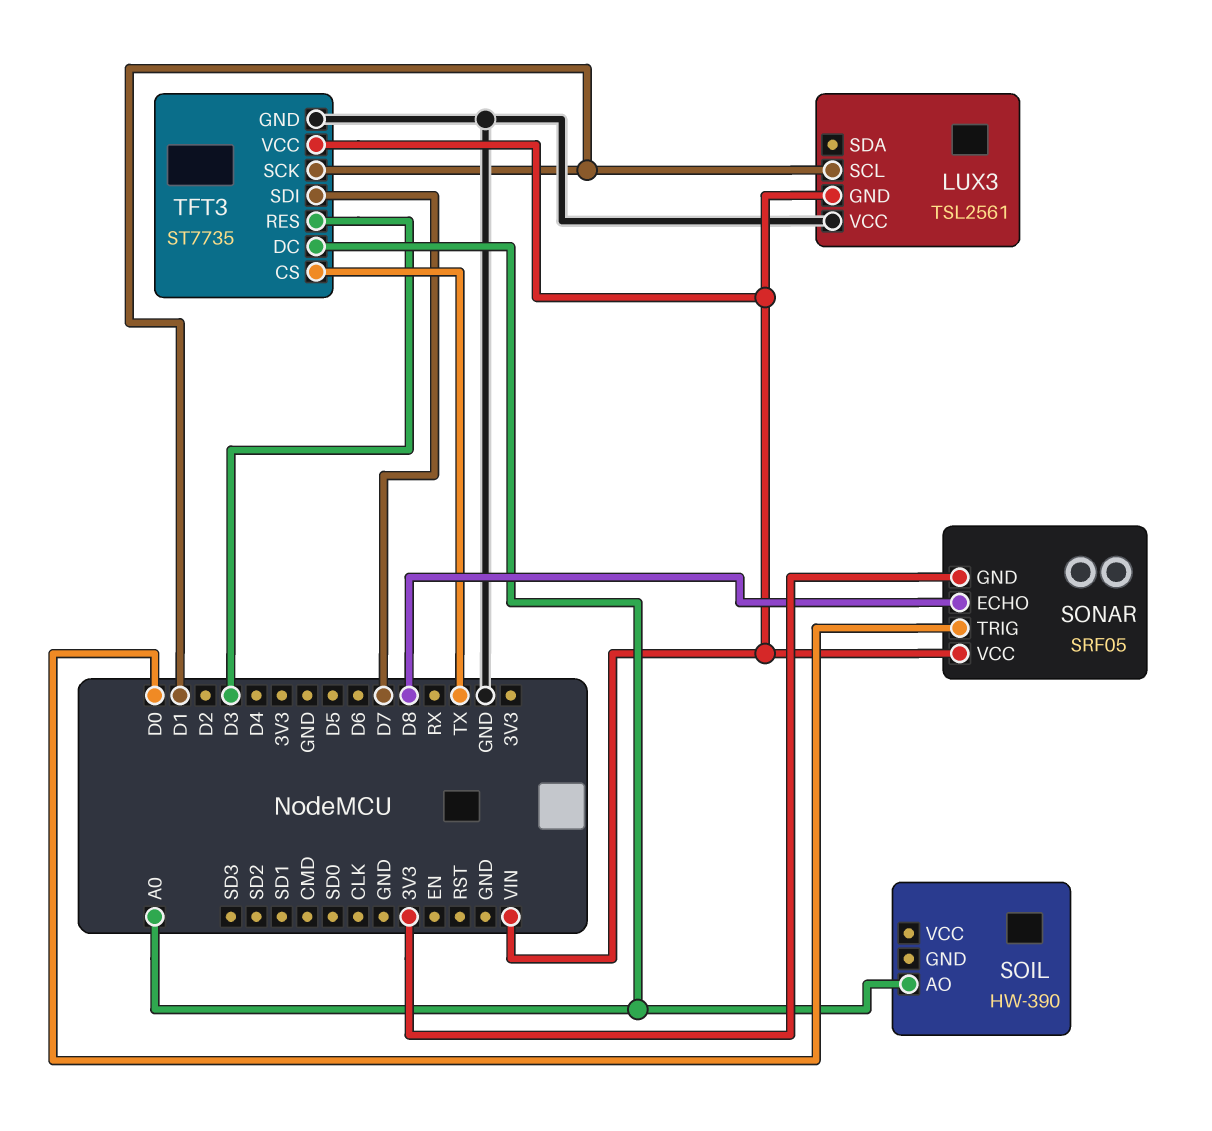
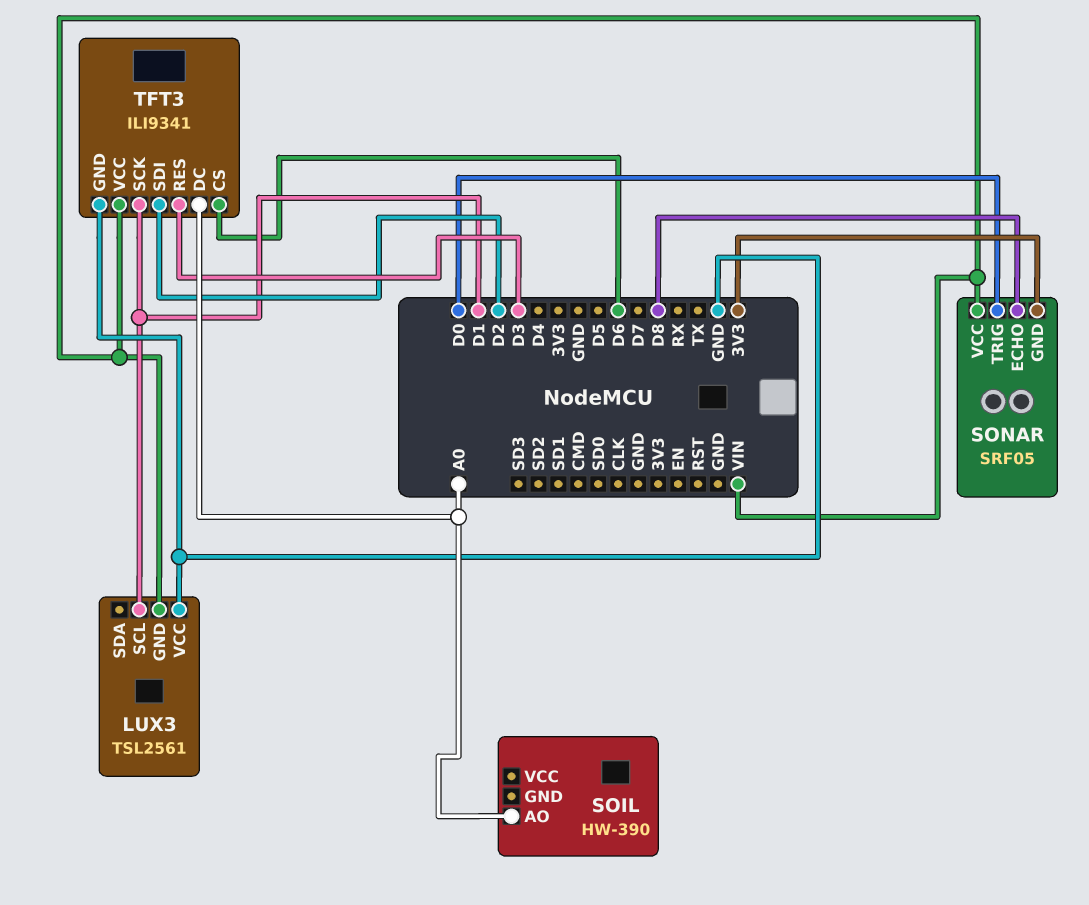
TFT3: ST7735 -> ILI9341
TFT3 pin CS: TX -> D6
TFT3 pin SDI: D7 -> D2

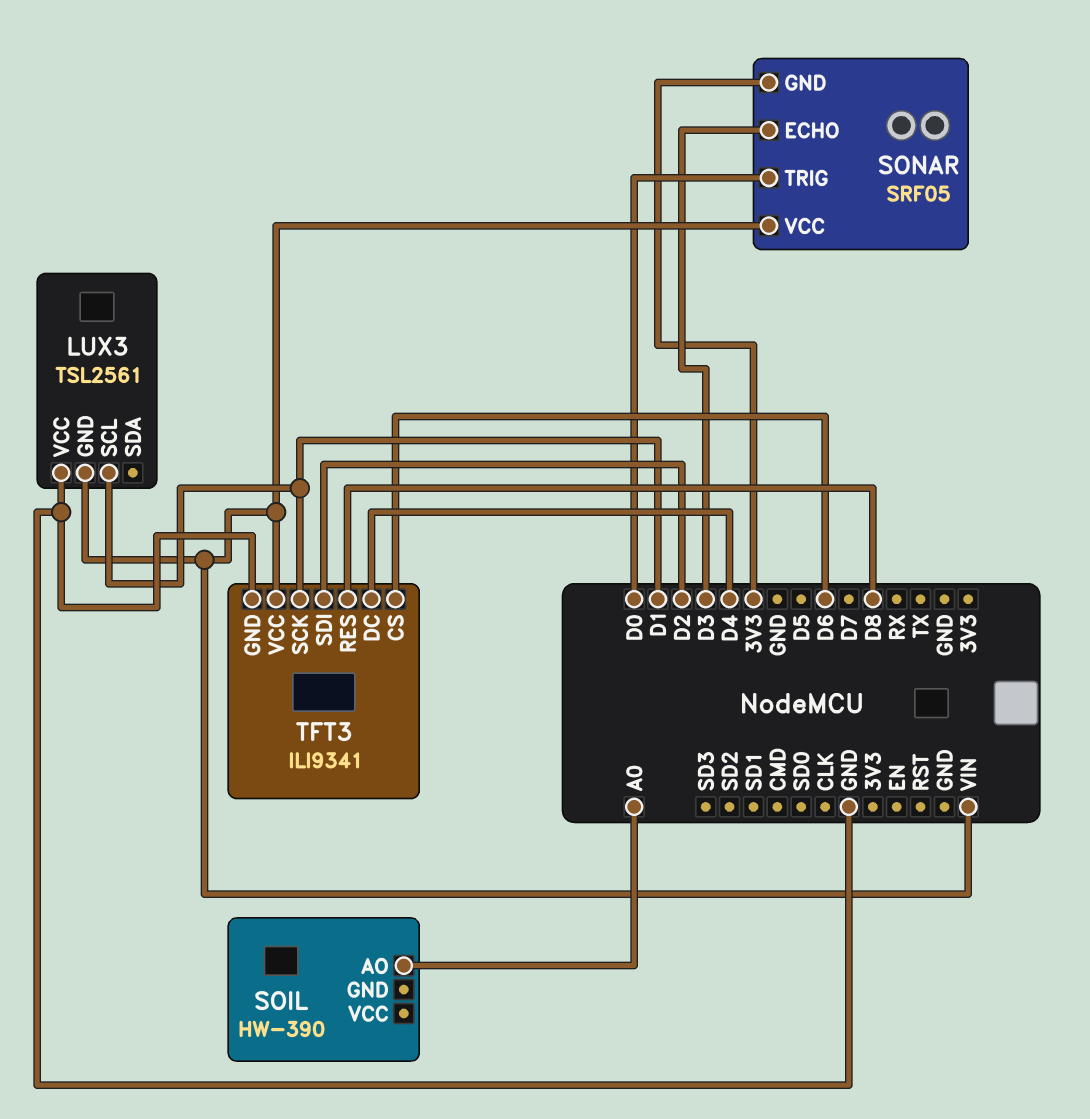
SONAR pin ECHO: D8 -> D3
TFT3 pin DC: A0 -> D4
TFT3 pin RES: D3 -> D8

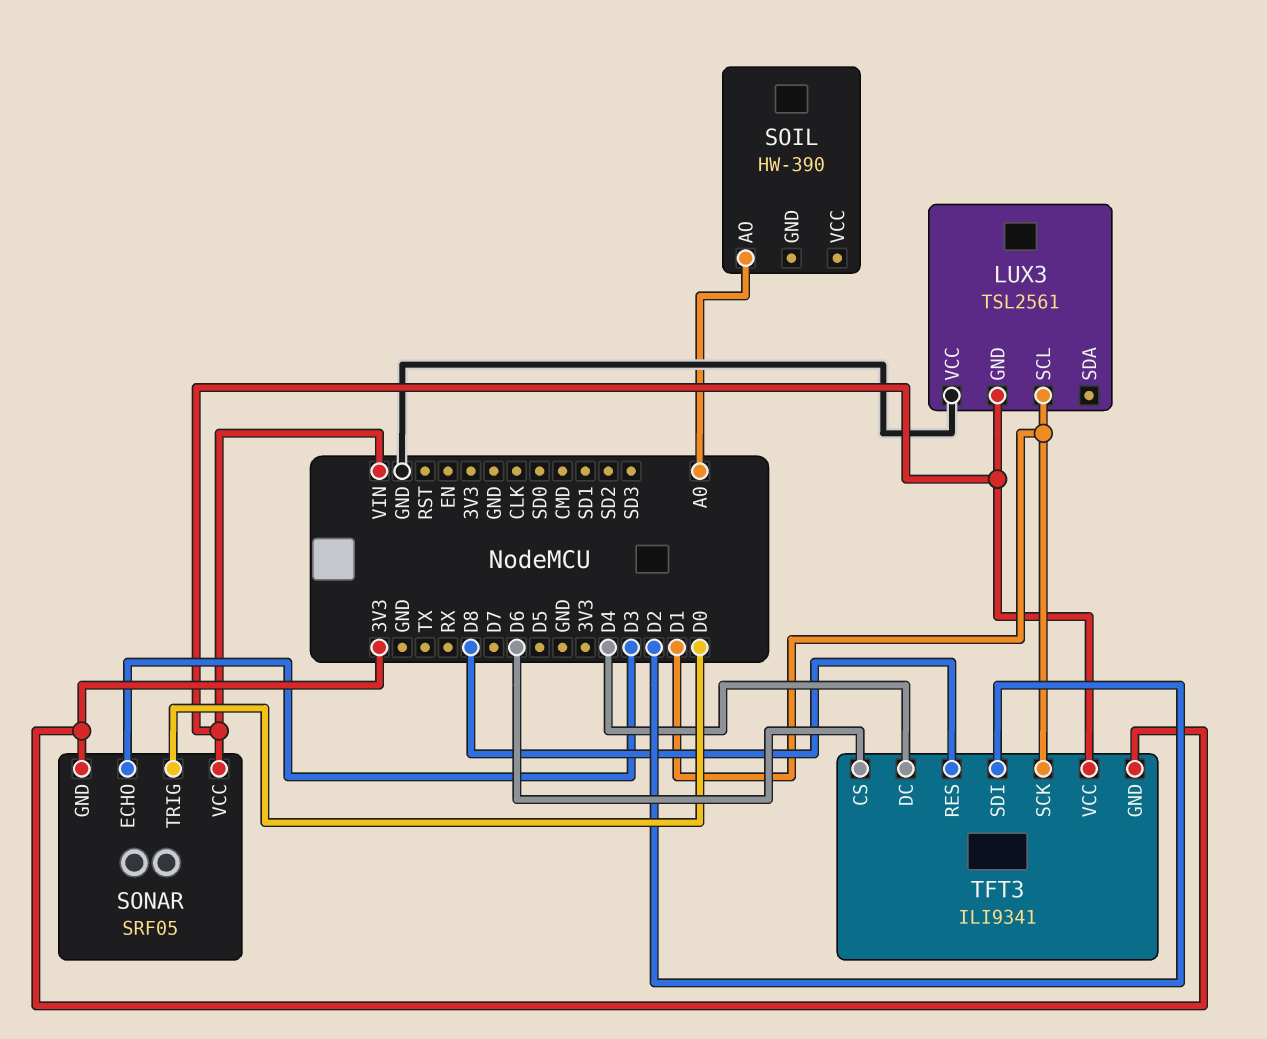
TFT3 pin GND: GND -> 3V3

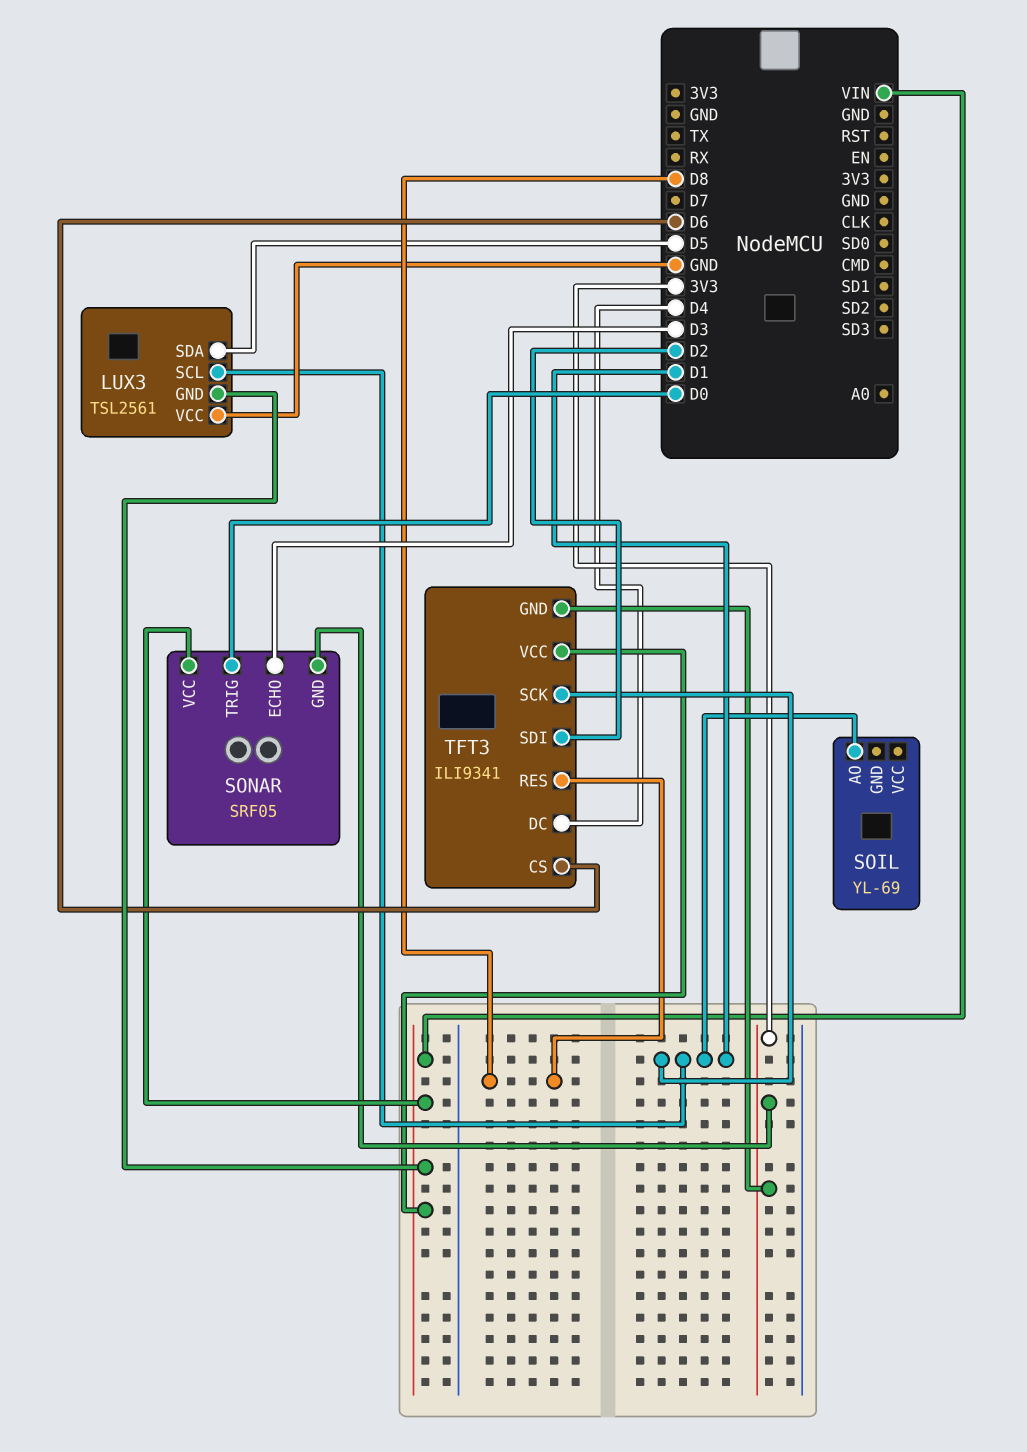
LUX3 pin SDA: none -> D5
SOIL: HW-390 -> YL-69
SOIL pin AO: A0 -> D1

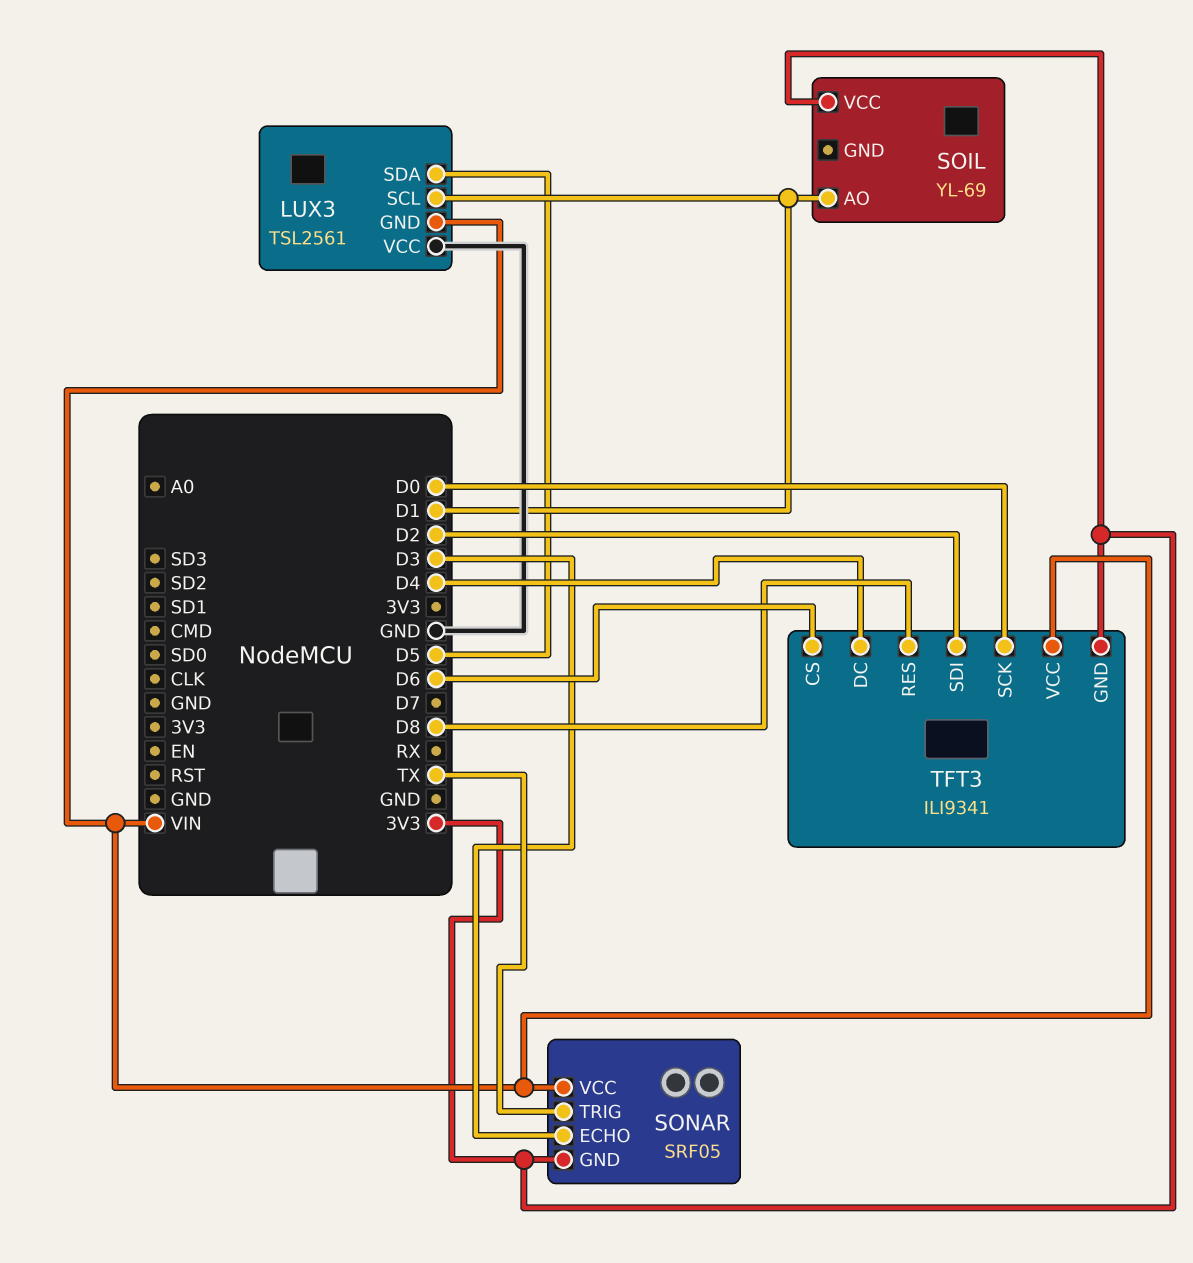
SOIL pin VCC: none -> 3V3
SONAR pin TRIG: D0 -> TX
TFT3 pin SCK: D1 -> D0

